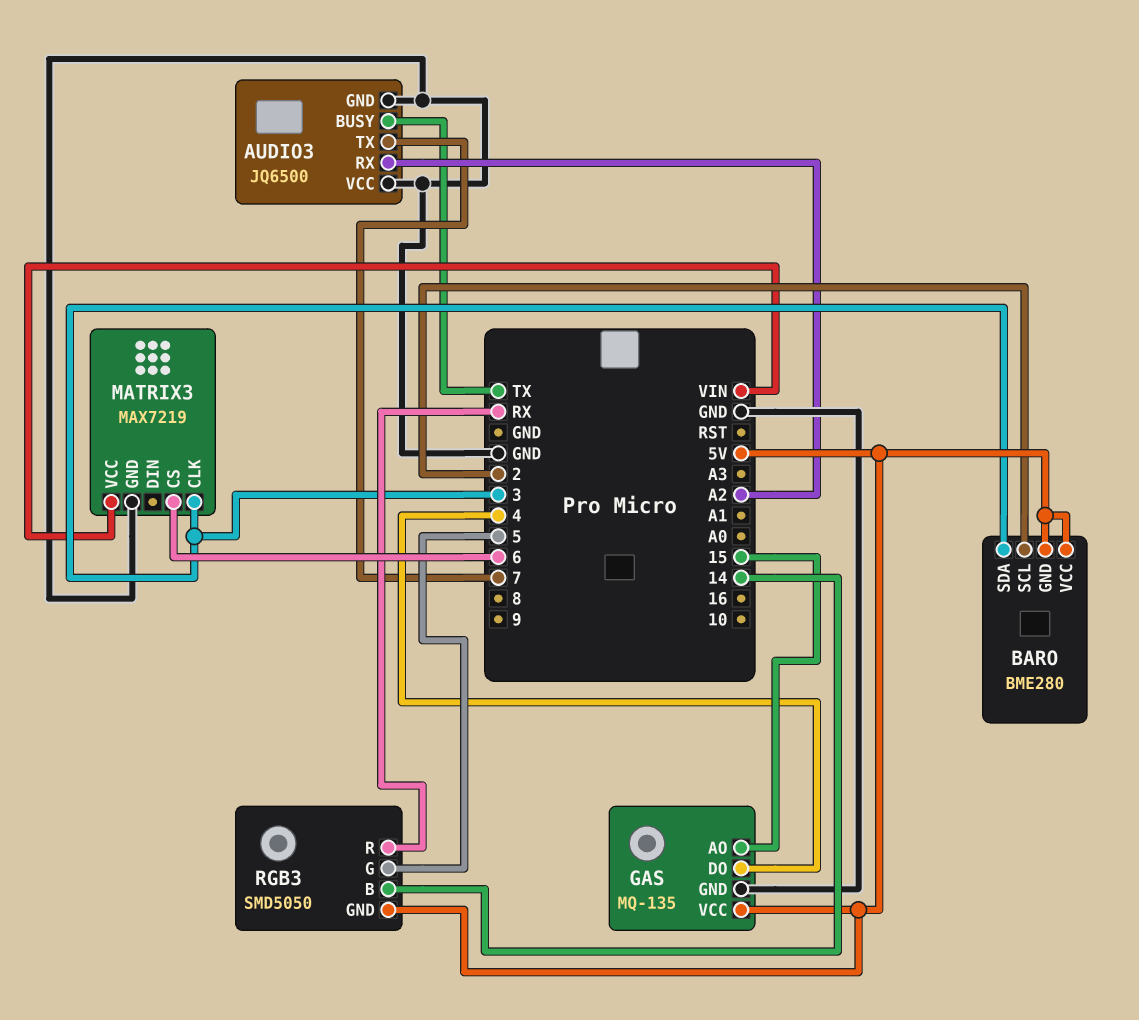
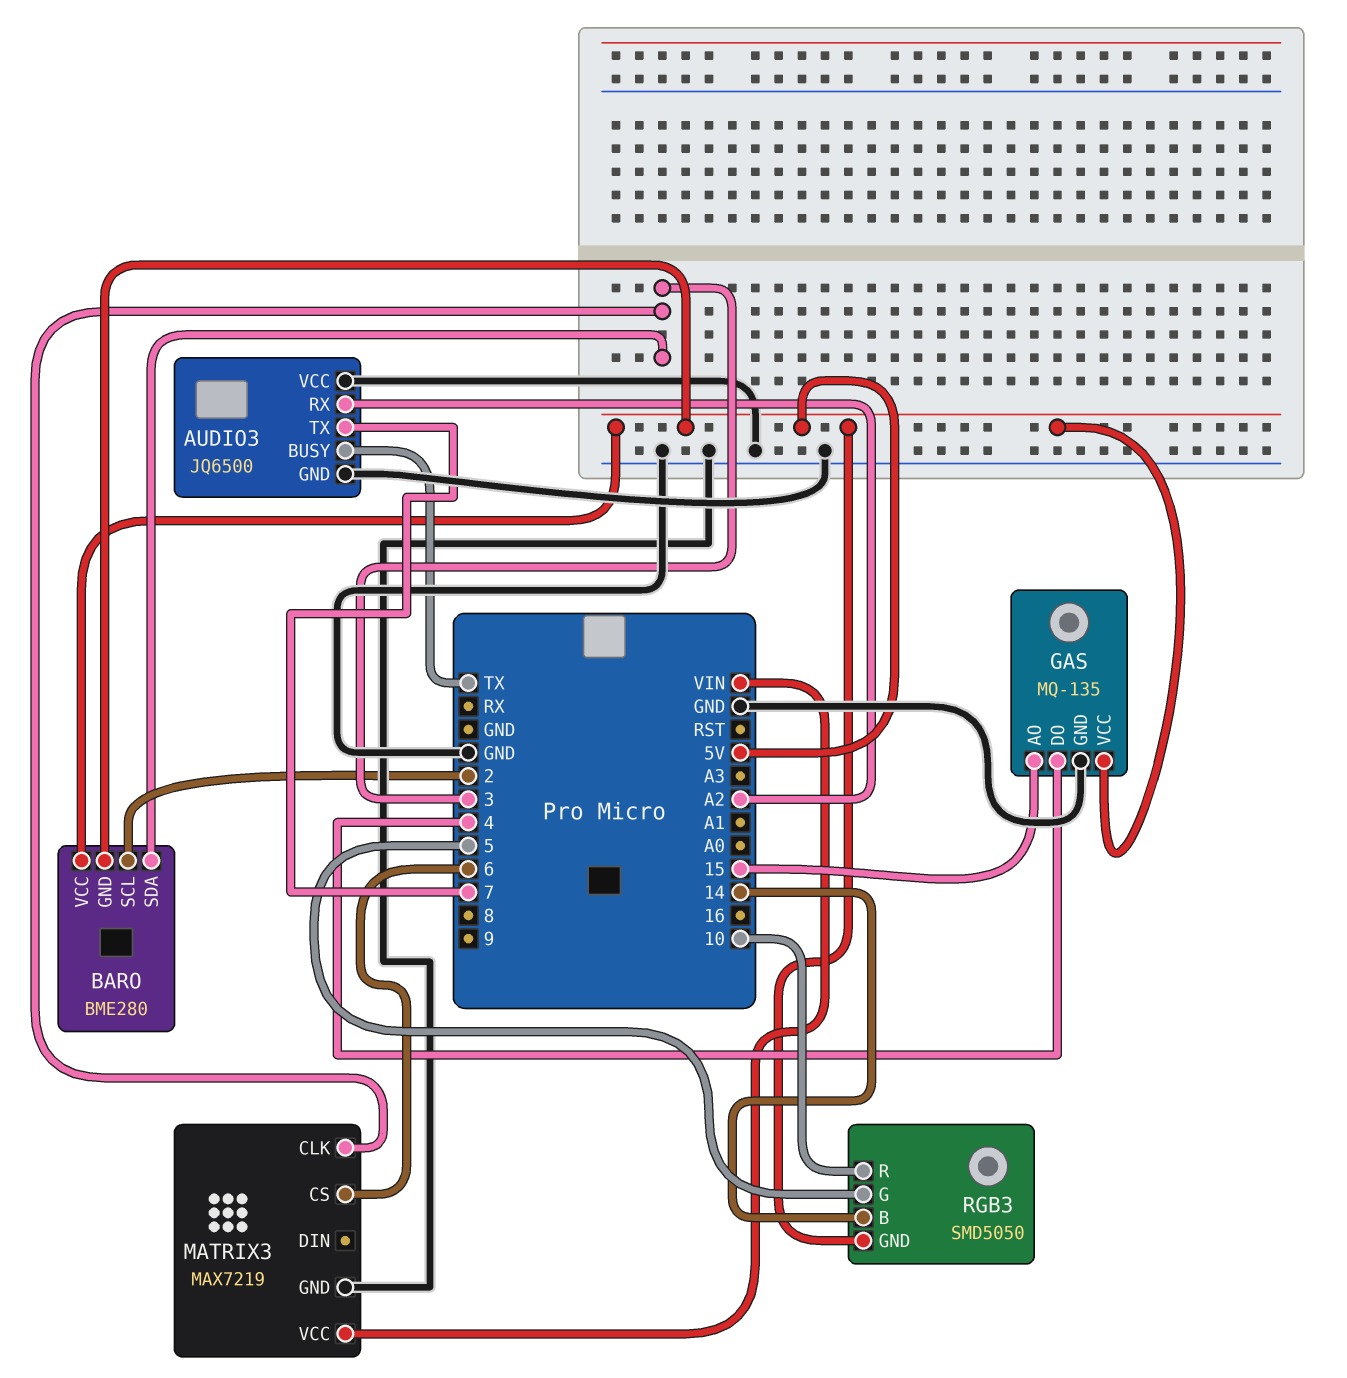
RGB3 pin R: RX -> 10

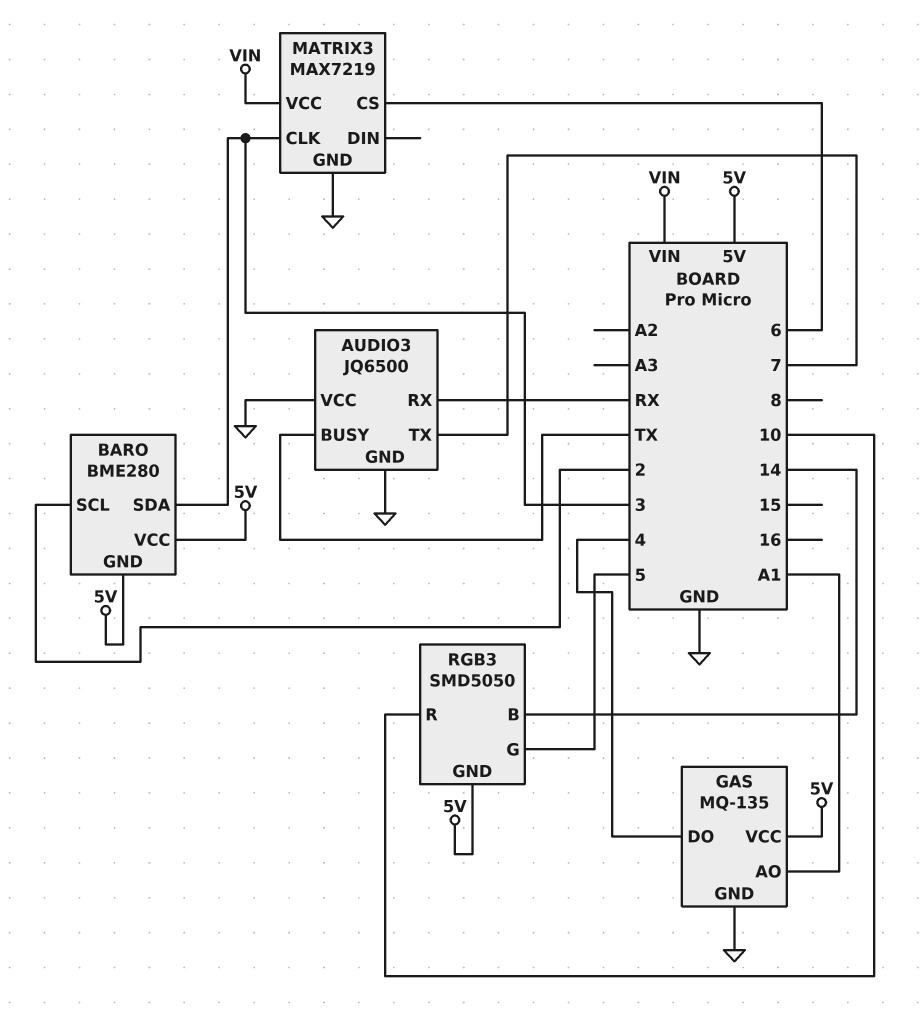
AUDIO3 pin RX: A2 -> RX
GAS pin AO: 15 -> A1

